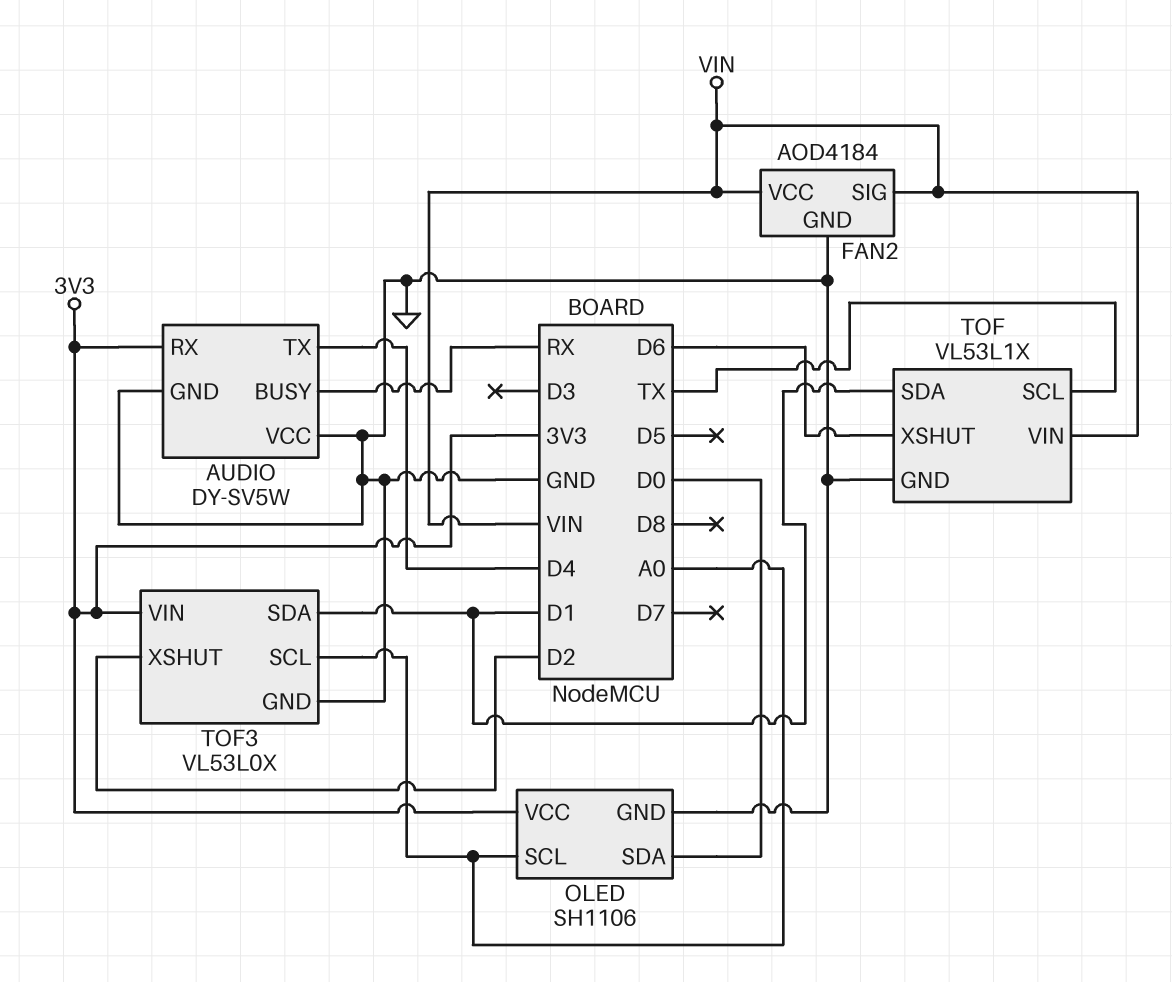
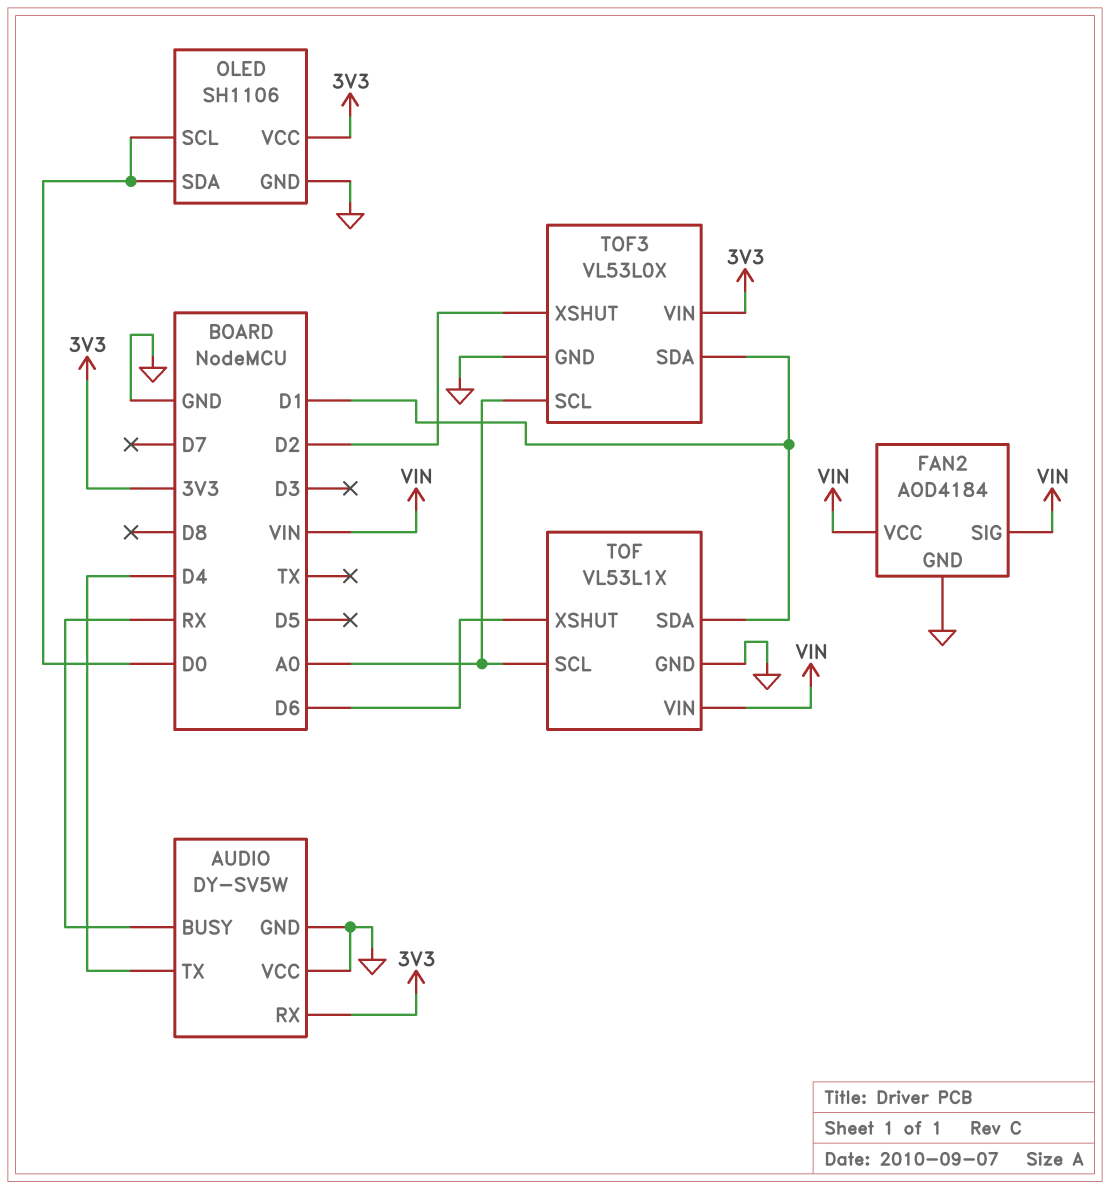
OLED pin SCL: A0 -> D0
TOF pin SCL: TX -> A0

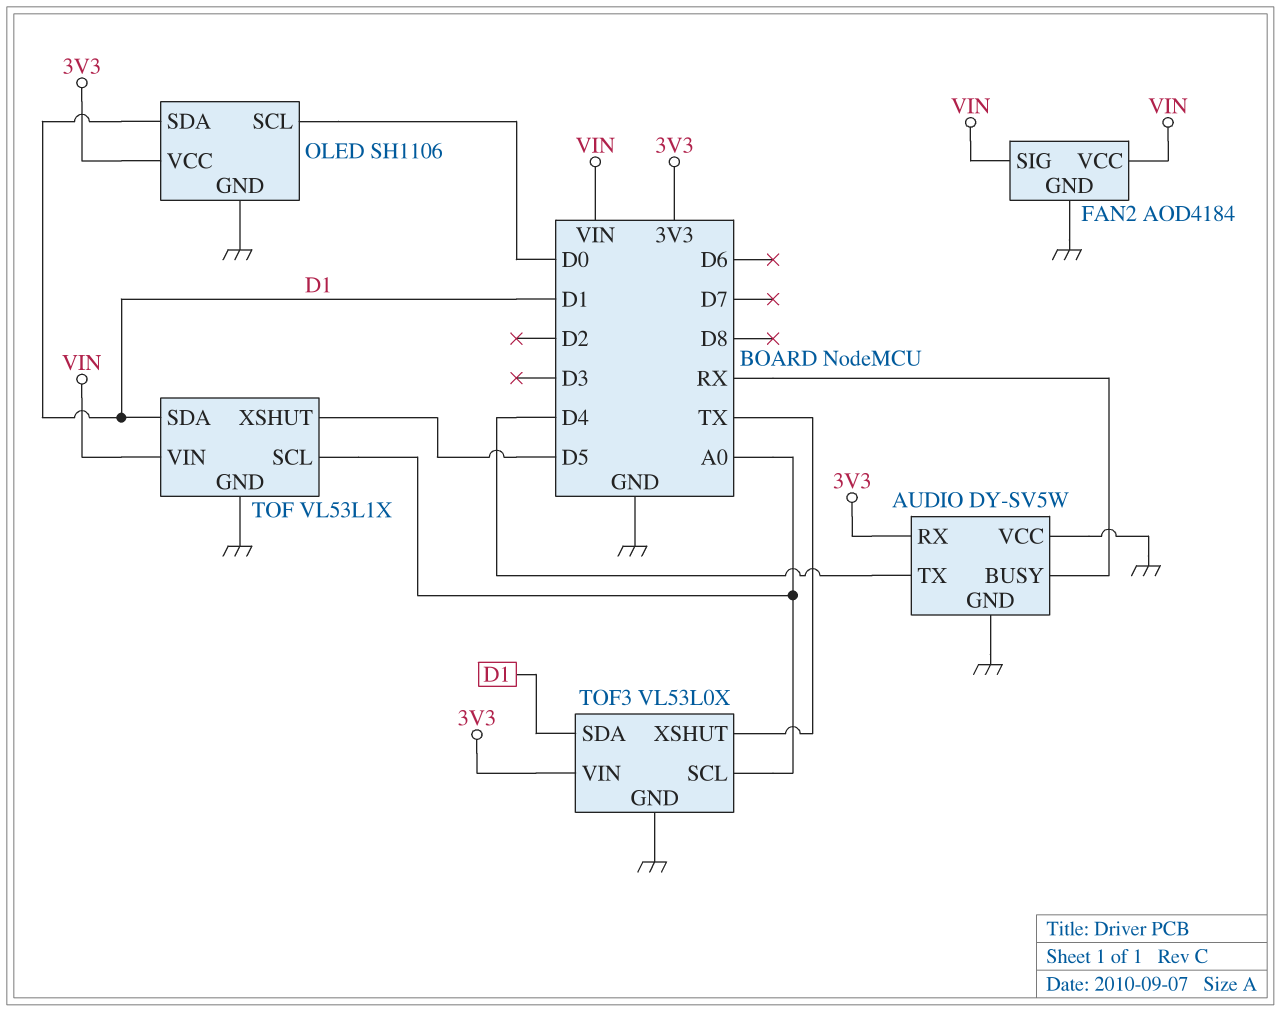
OLED pin SDA: D0 -> D1
TOF pin XSHUT: D6 -> D5
TOF3 pin XSHUT: D2 -> TX

